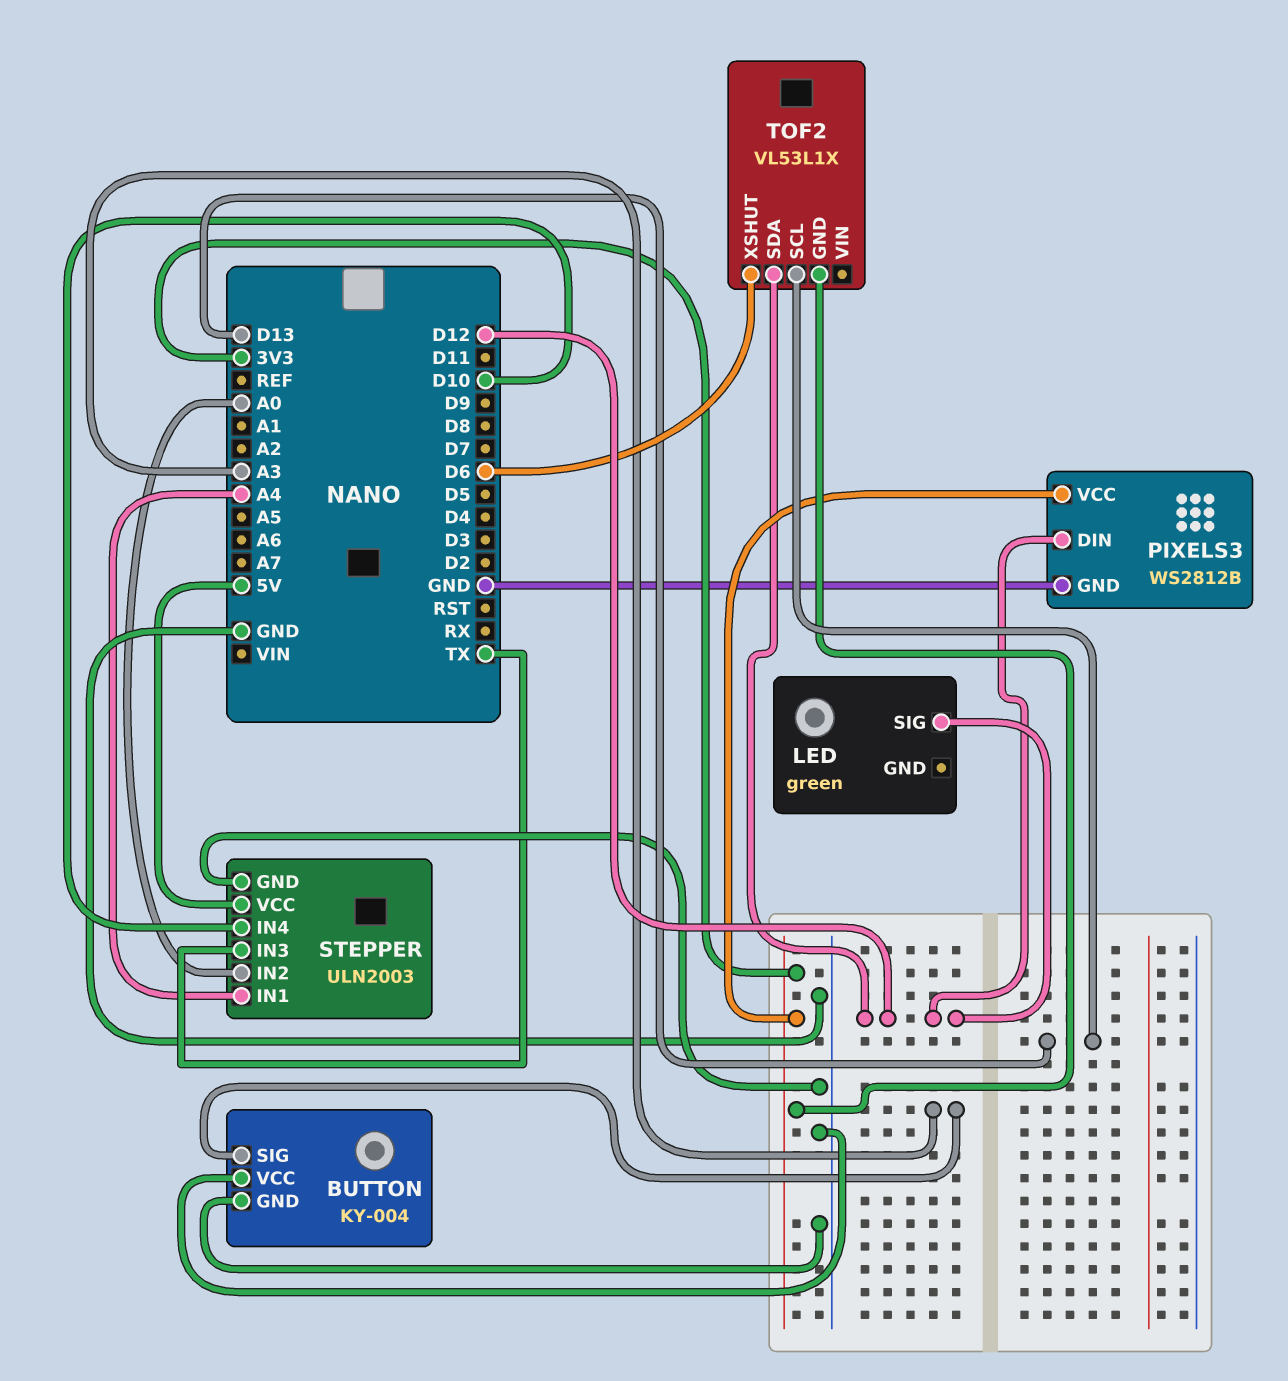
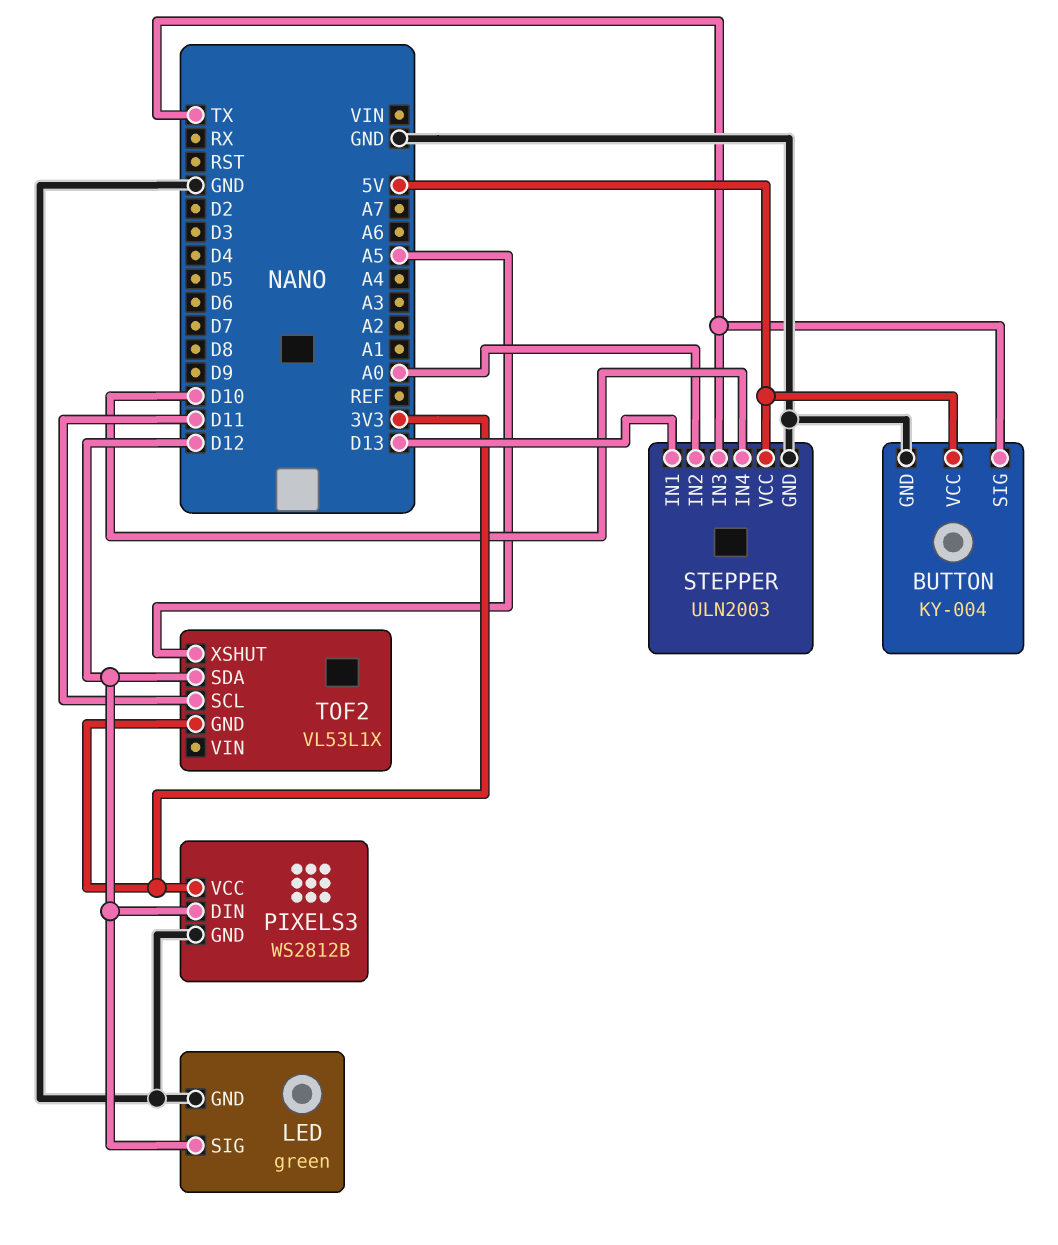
BUTTON pin SIG: A3 -> TX
BUTTON pin VCC: GND -> 5V
LED pin GND: none -> GND
STEPPER pin IN1: A4 -> D13
TOF2 pin SCL: D13 -> D11
TOF2 pin XSHUT: D6 -> A5

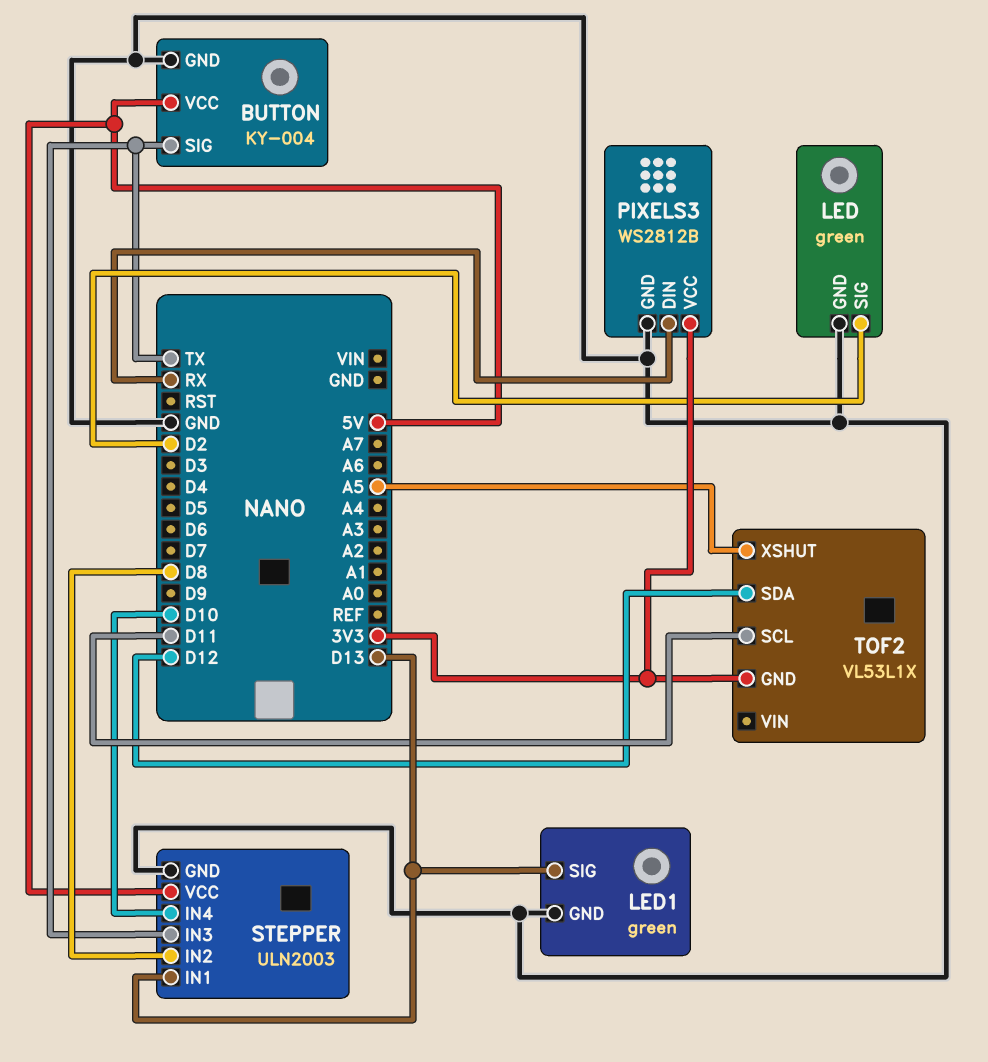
LED pin SIG: D12 -> D2
LED1: none -> green
LED1 pin GND: none -> GND
LED1 pin SIG: none -> D13
PIXELS3 pin DIN: D12 -> RX
STEPPER pin IN2: A0 -> D8

